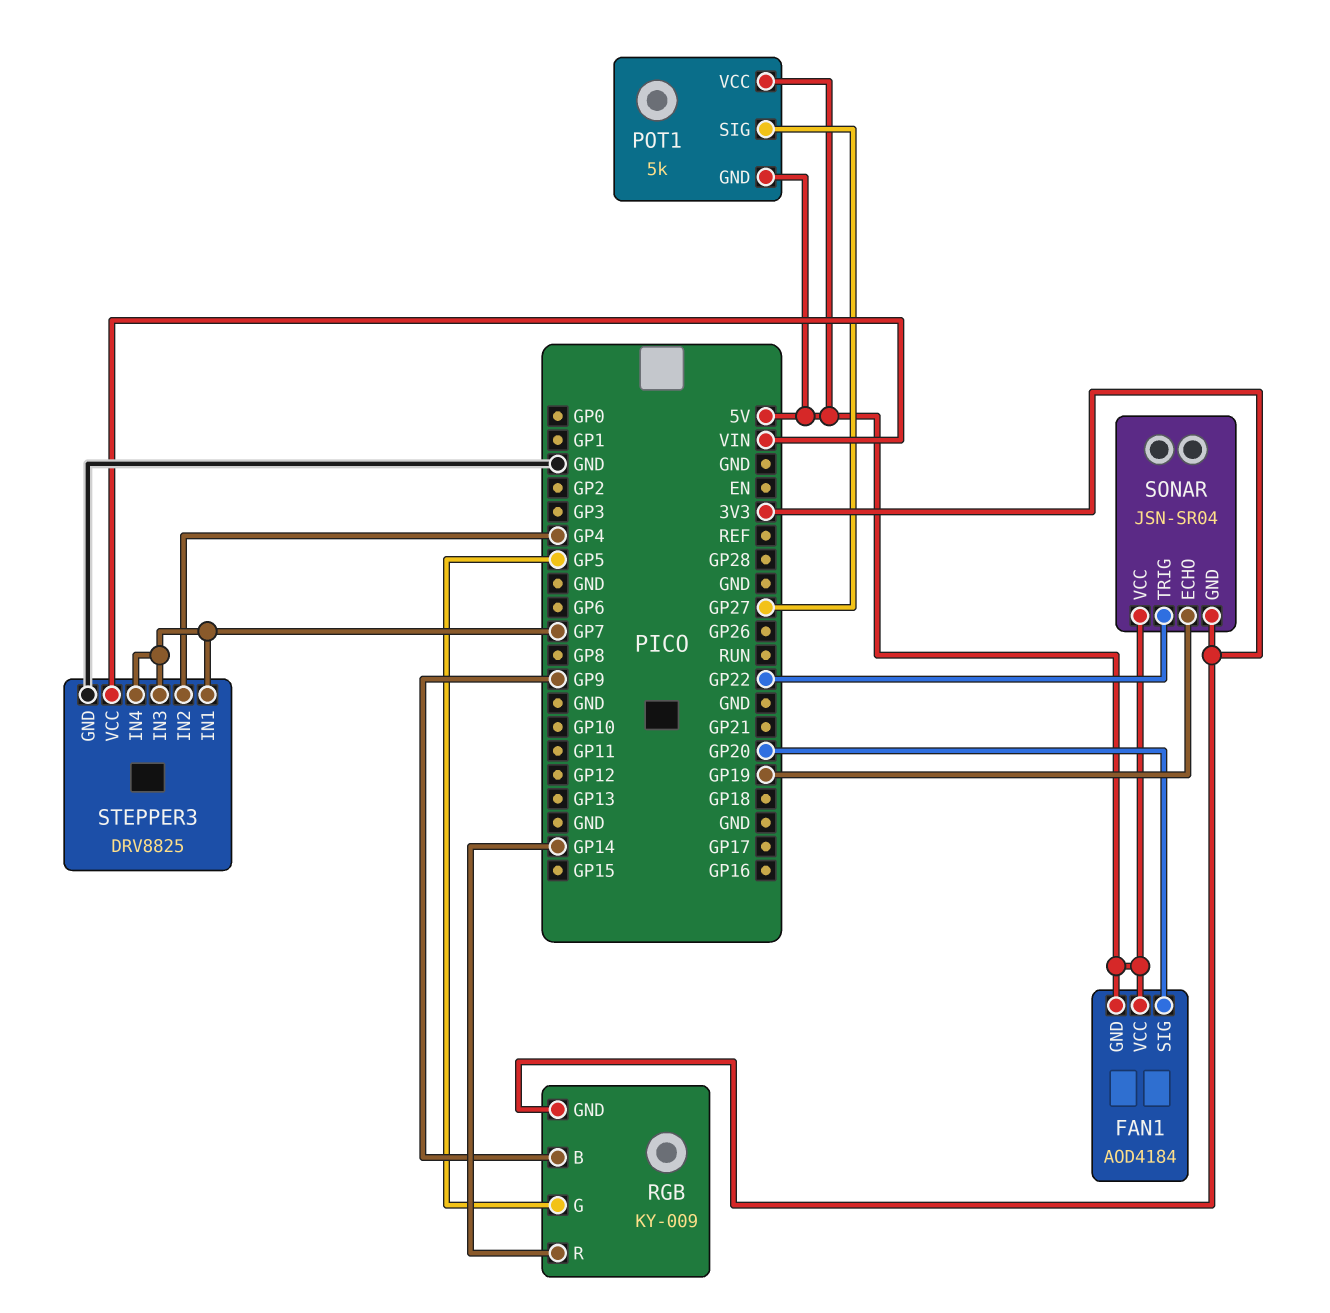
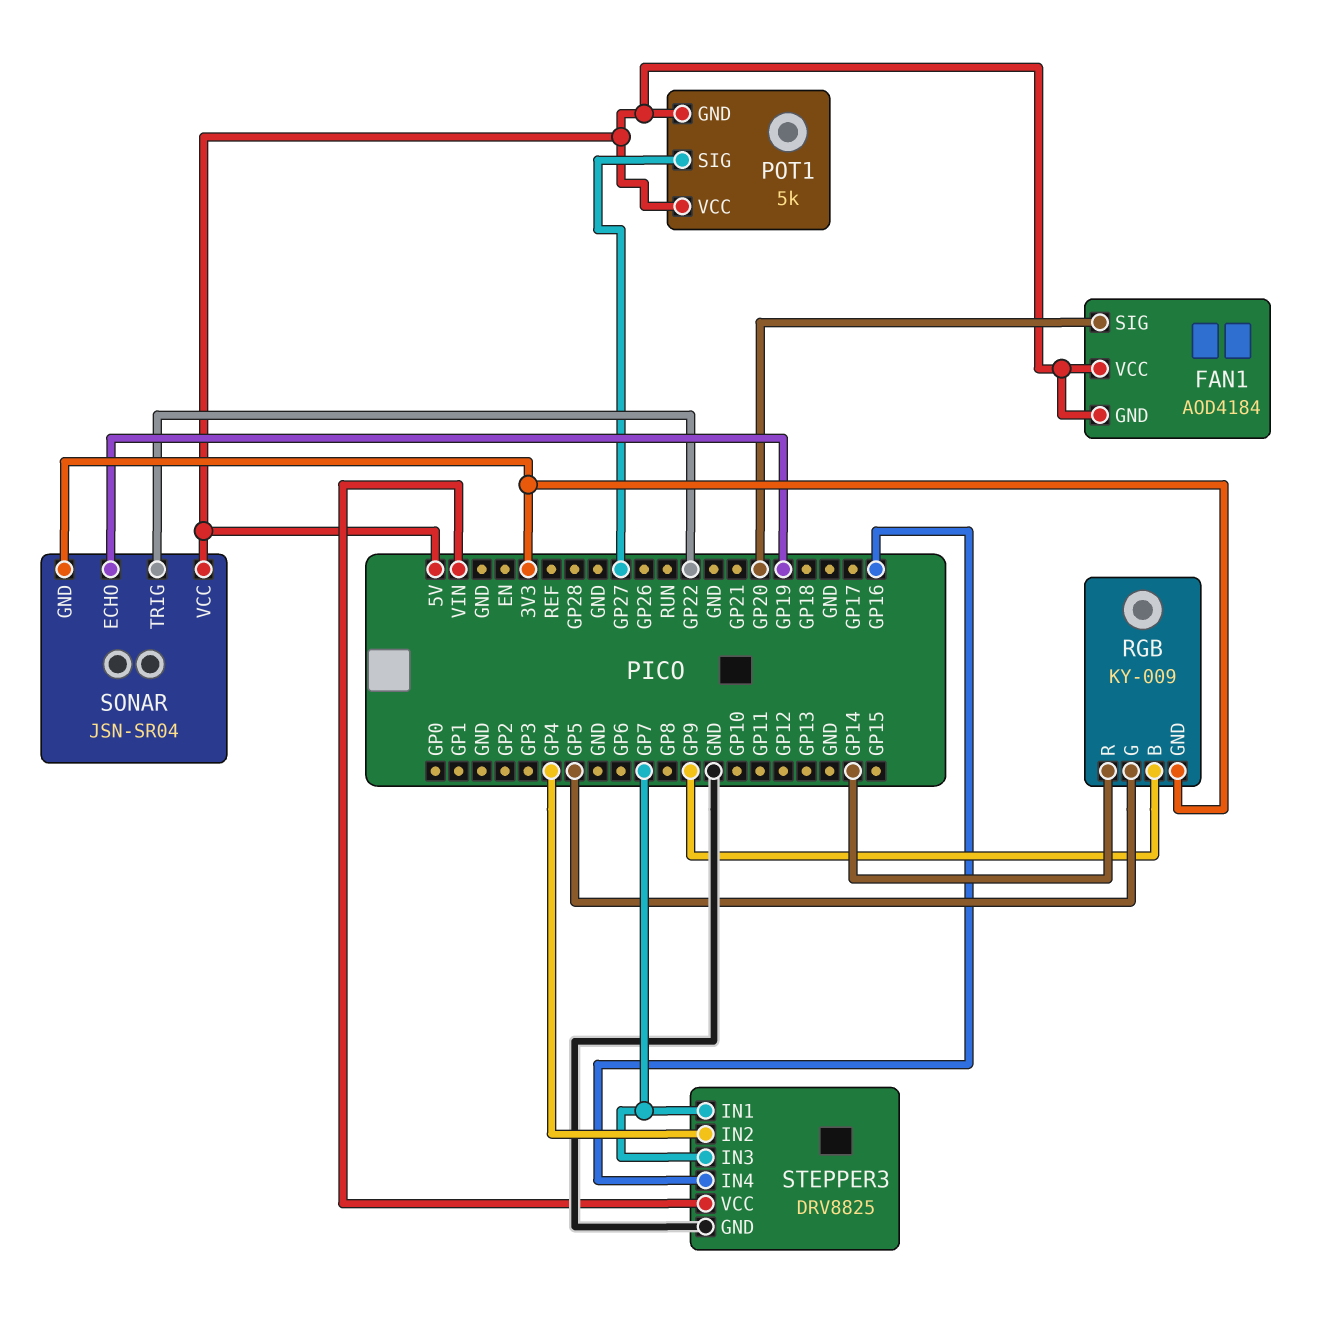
STEPPER3 pin IN4: GP7 -> GP16

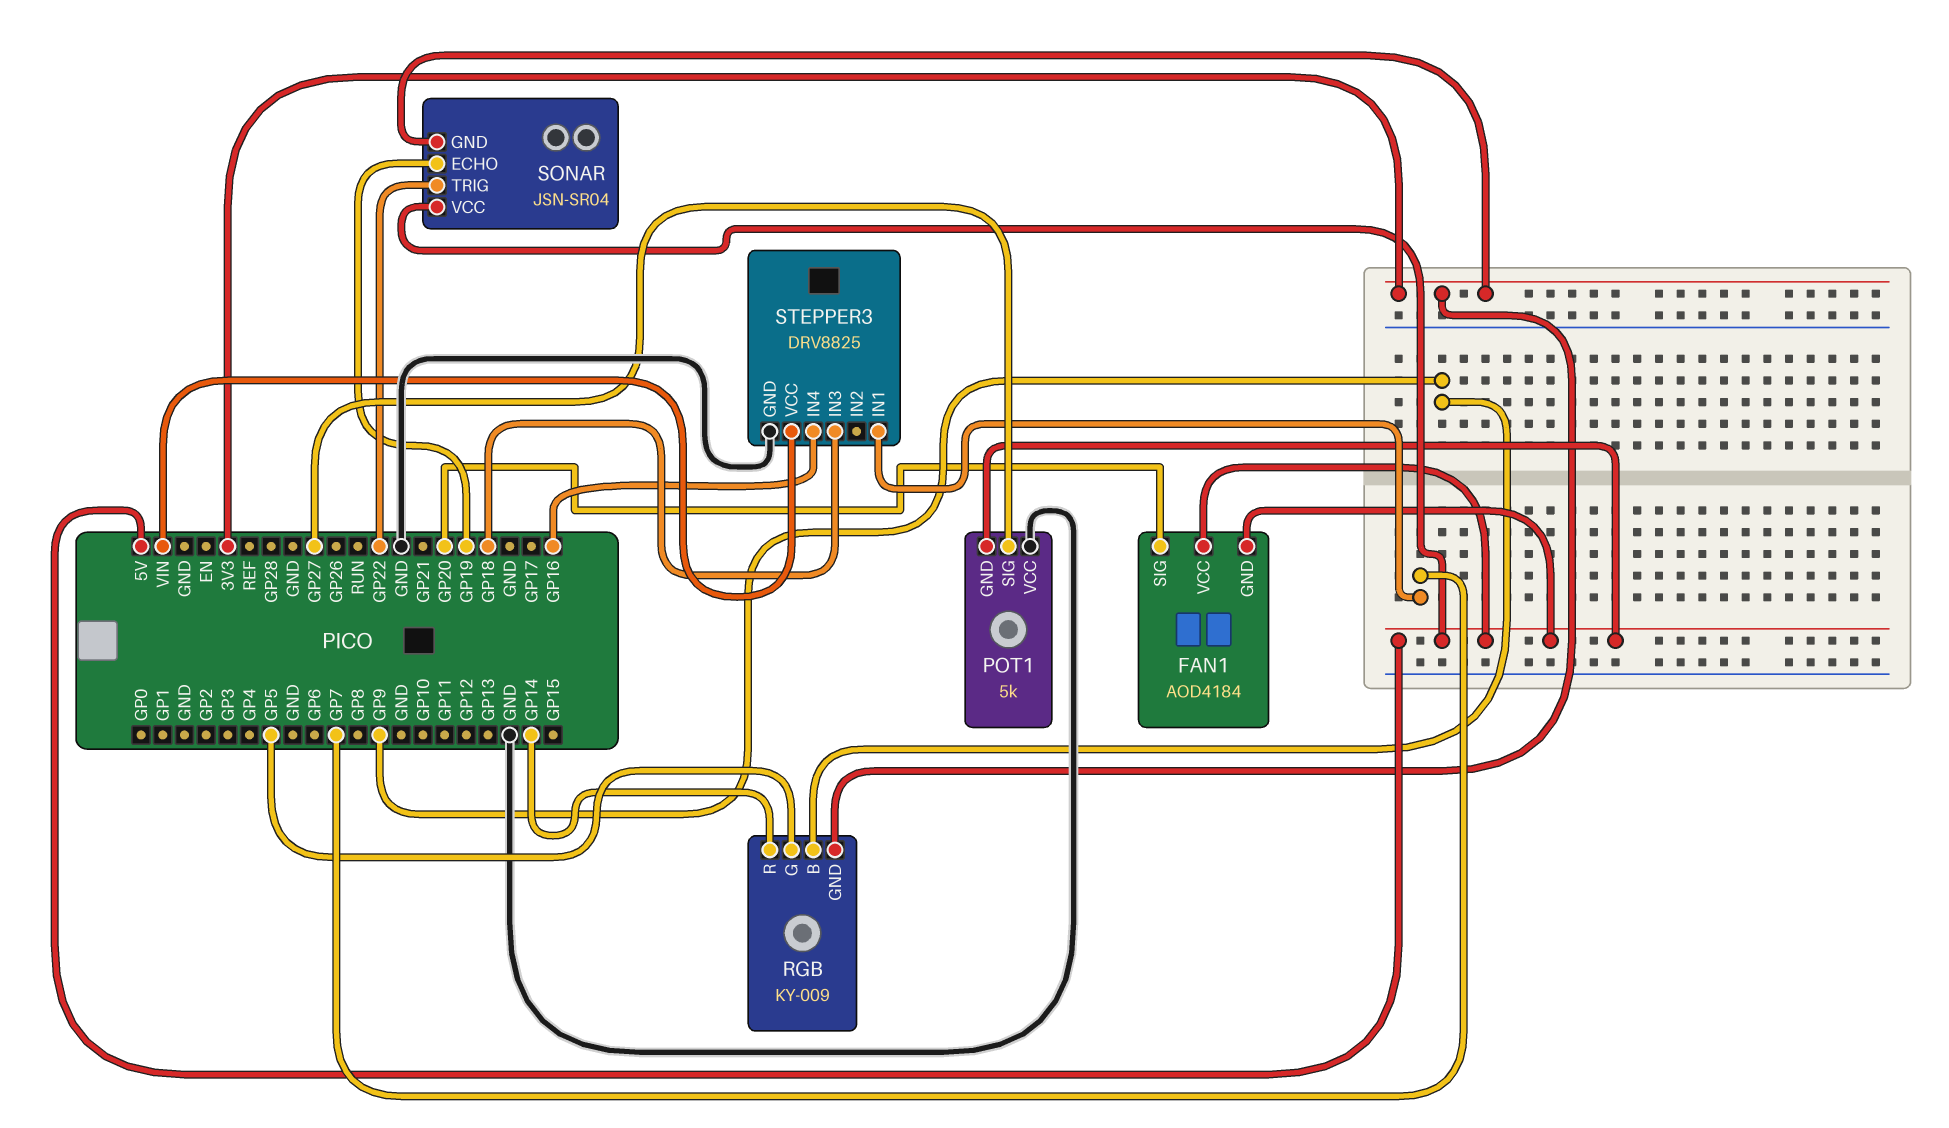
POT1 pin VCC: 5V -> GND
STEPPER3 pin IN2: GP4 -> none
STEPPER3 pin IN3: GP7 -> GP18

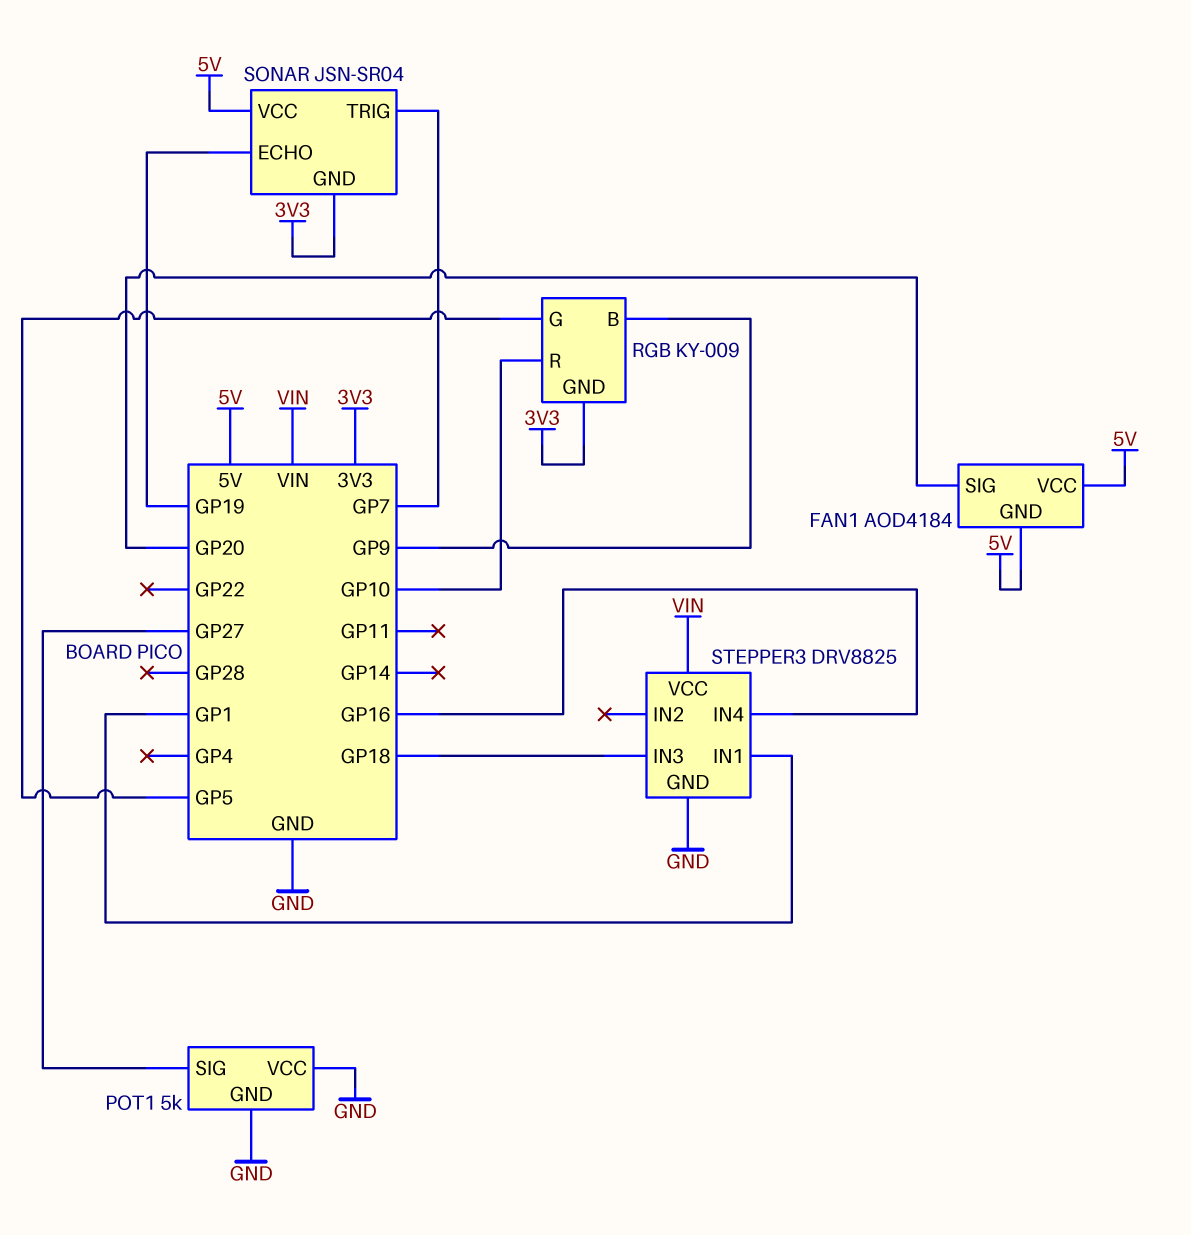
POT1 pin GND: 5V -> GND
RGB pin R: GP14 -> GP10
SONAR pin TRIG: GP22 -> GP7
STEPPER3 pin IN1: GP7 -> GP1

